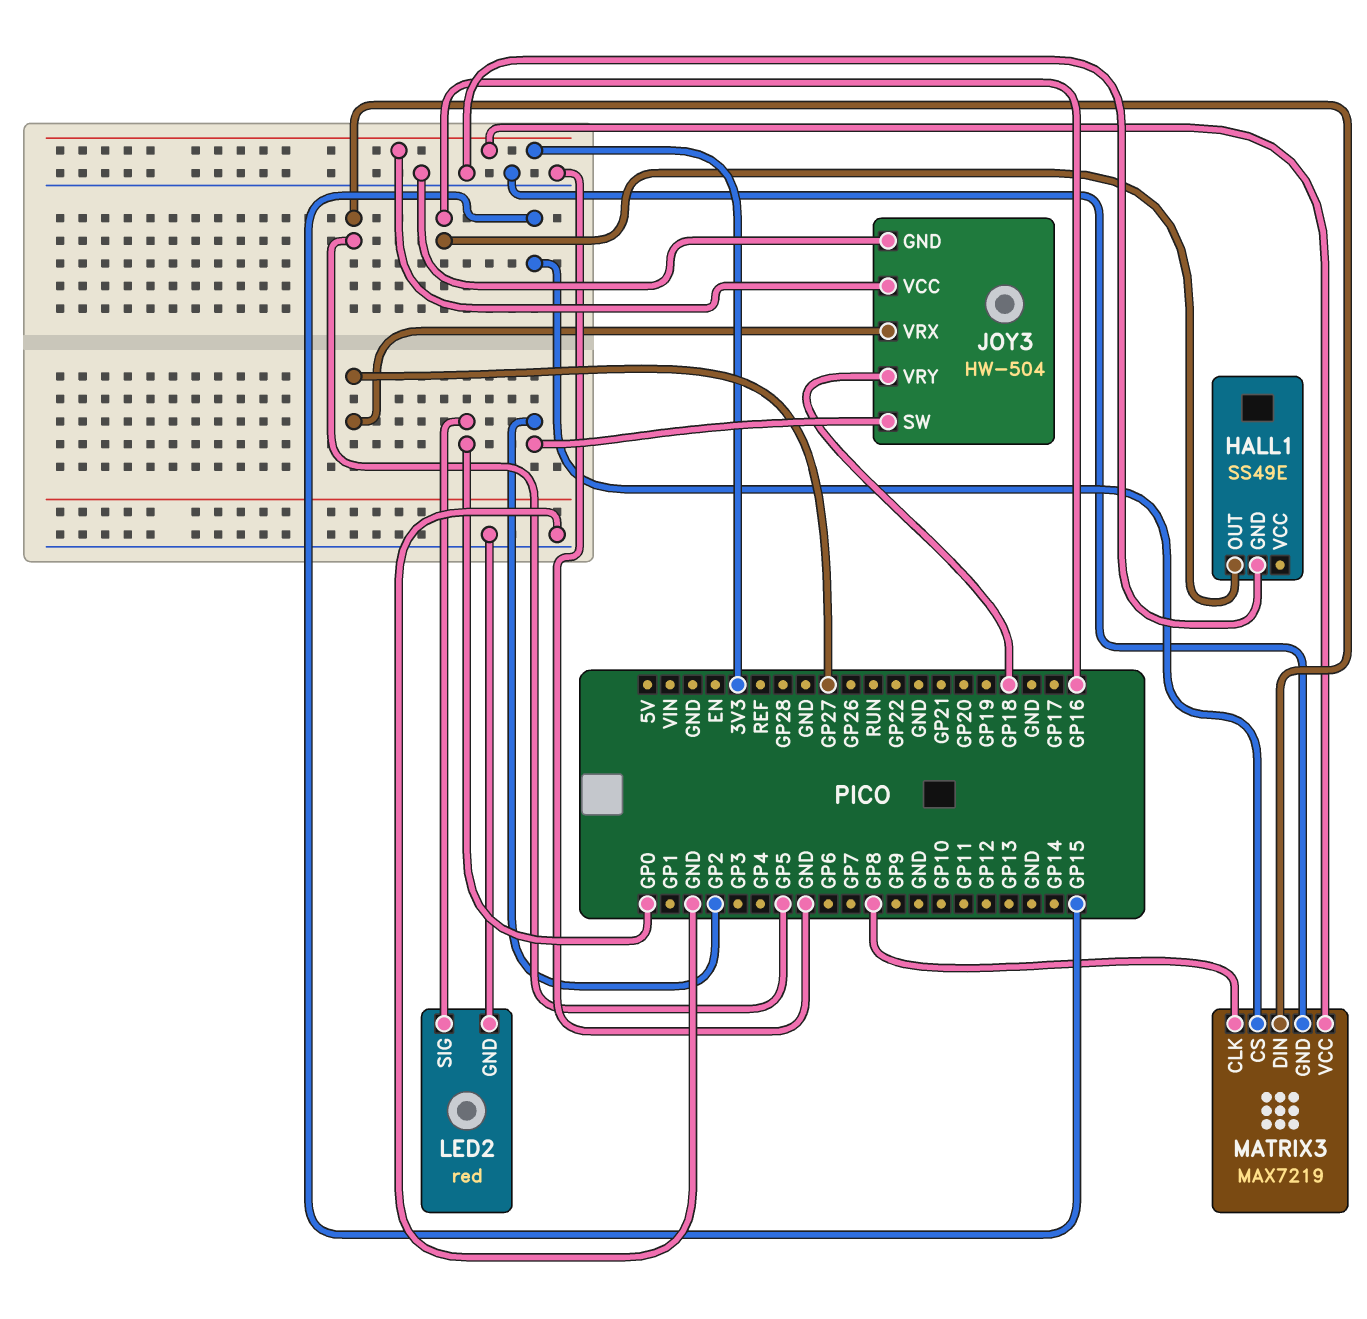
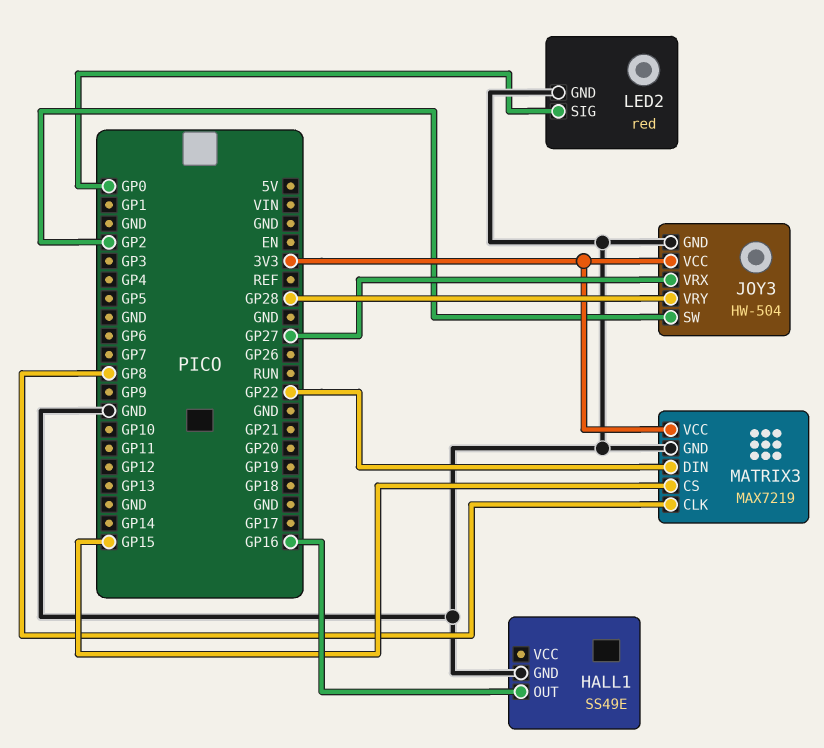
JOY3 pin VRY: GP18 -> GP28
MATRIX3 pin DIN: GP5 -> GP22

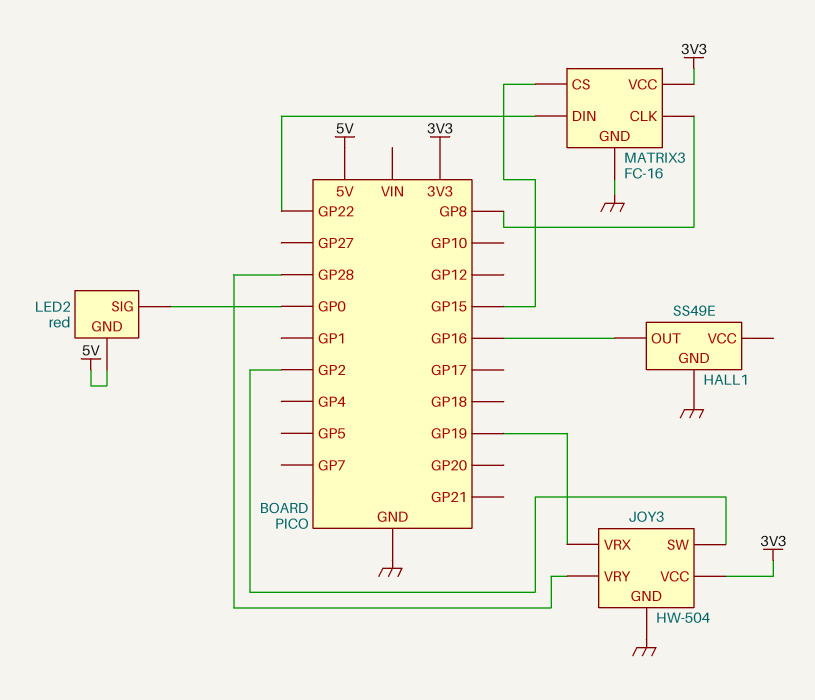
JOY3 pin VRX: GP27 -> GP19
LED2 pin GND: GND -> 5V
MATRIX3: MAX7219 -> FC-16

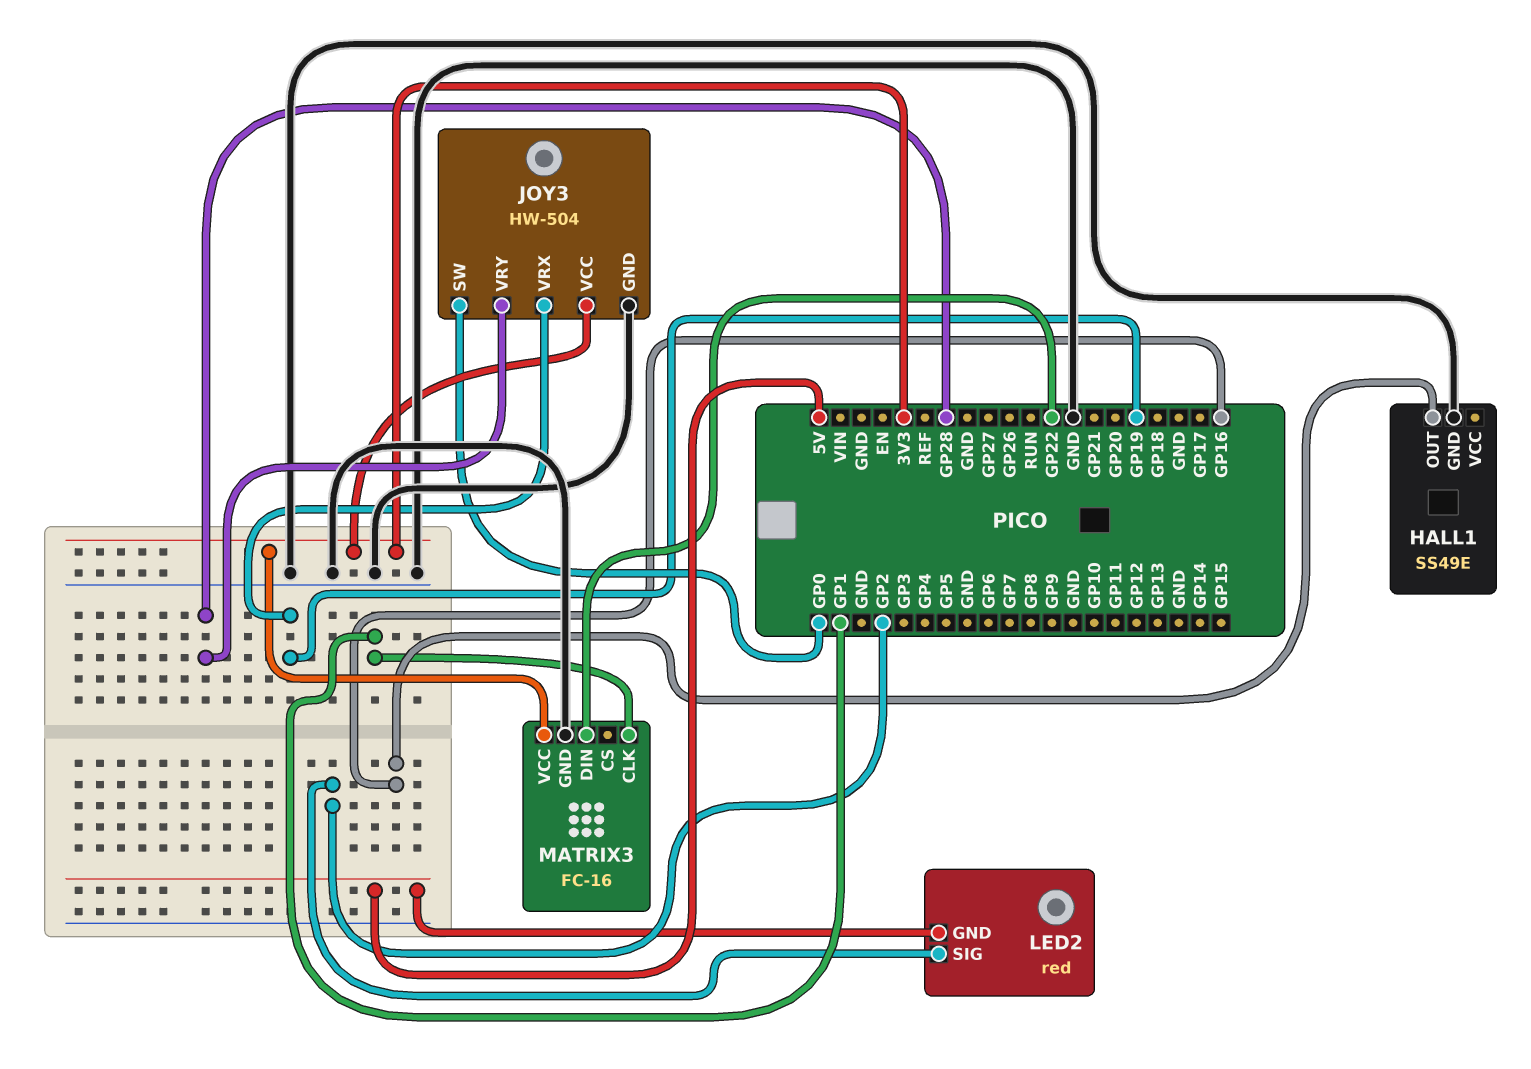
JOY3 pin SW: GP2 -> GP0
LED2 pin SIG: GP0 -> GP2
MATRIX3 pin CLK: GP8 -> GP1
MATRIX3 pin CS: GP15 -> none

